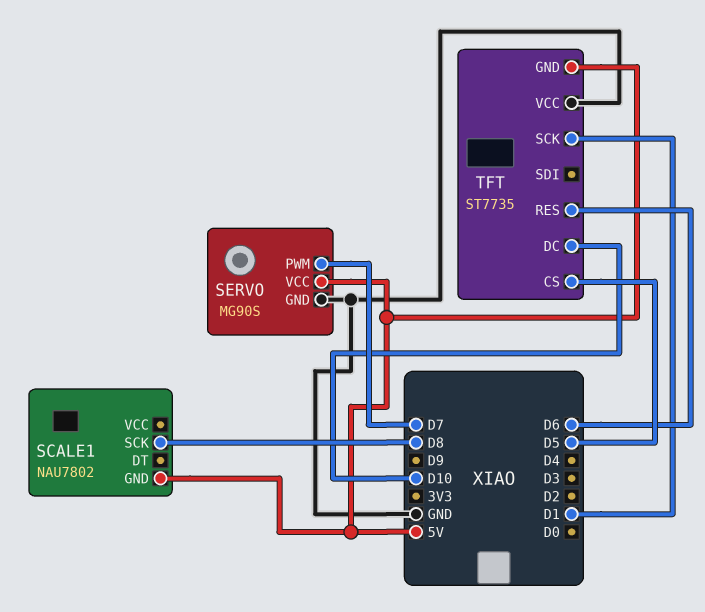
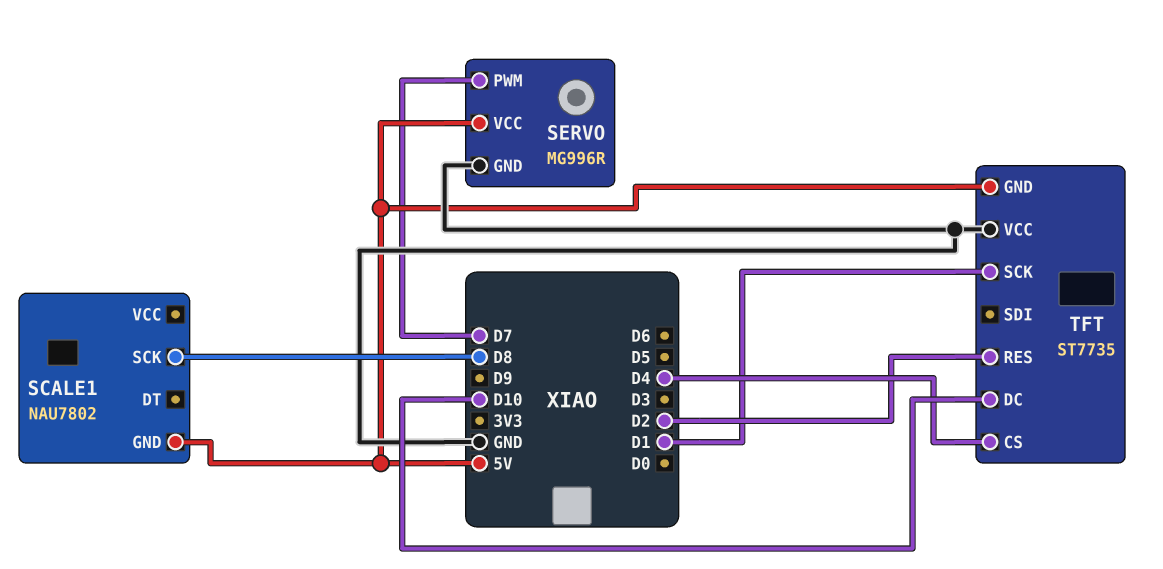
SERVO: MG90S -> MG996R
TFT pin CS: D5 -> D4
TFT pin RES: D6 -> D2

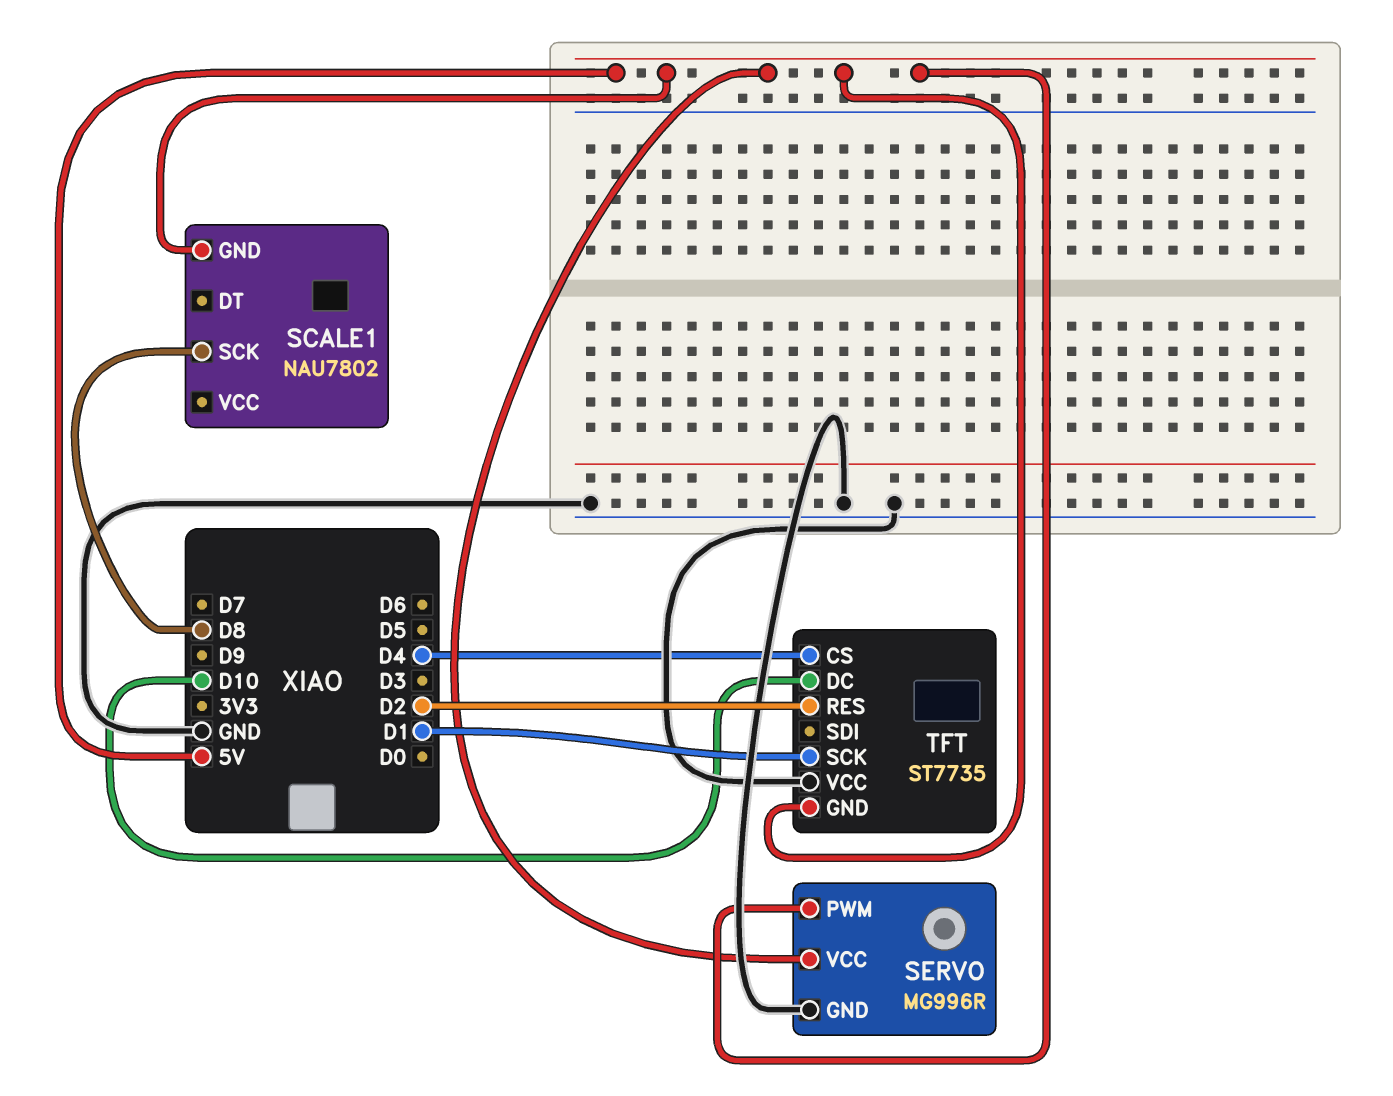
SERVO pin PWM: D7 -> 5V

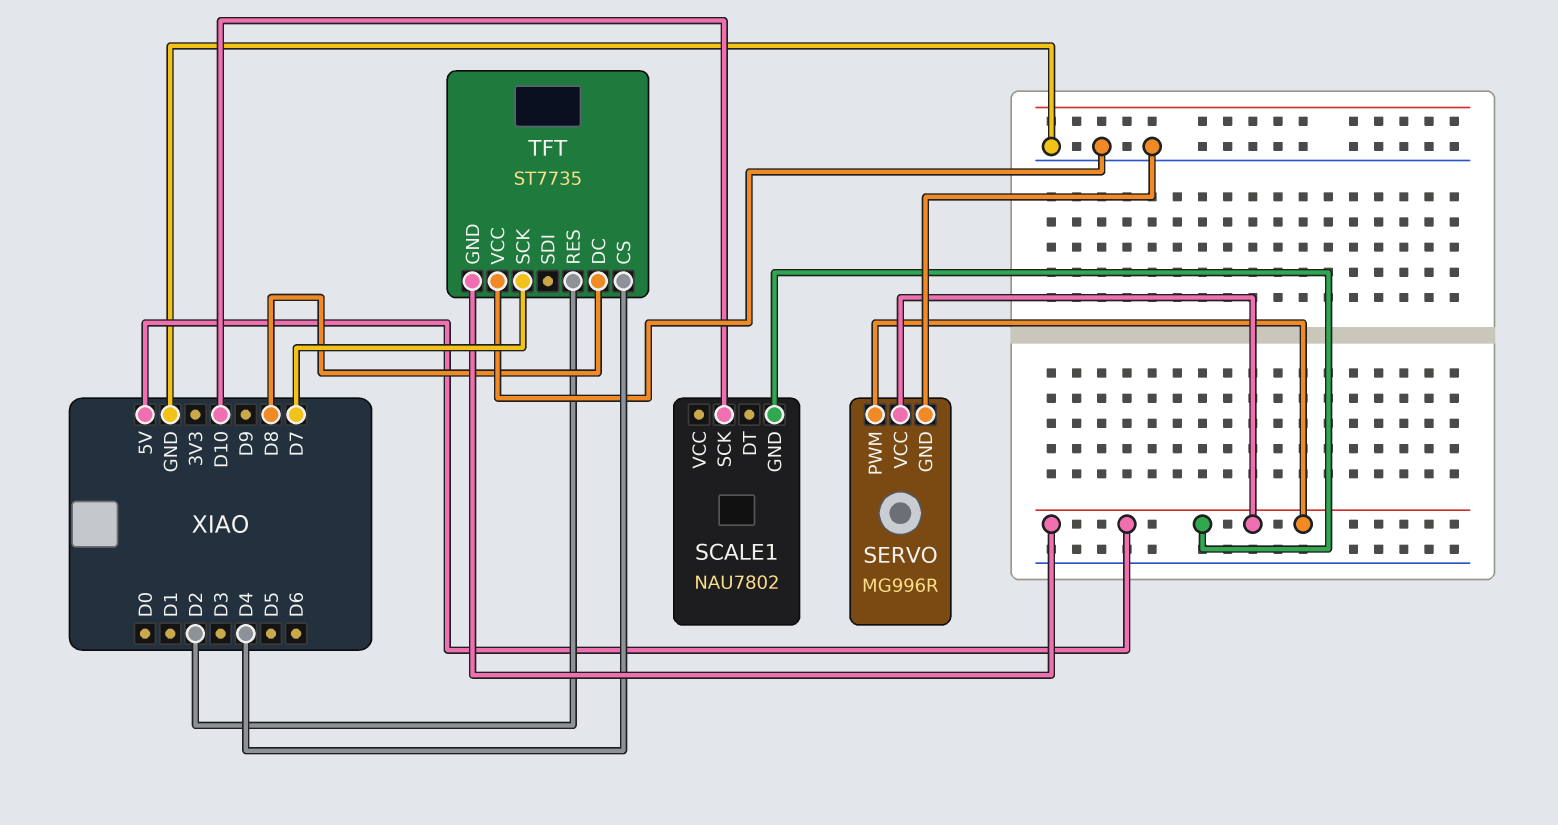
SCALE1 pin SCK: D8 -> D10
TFT pin DC: D10 -> D8
TFT pin SCK: D1 -> D7

